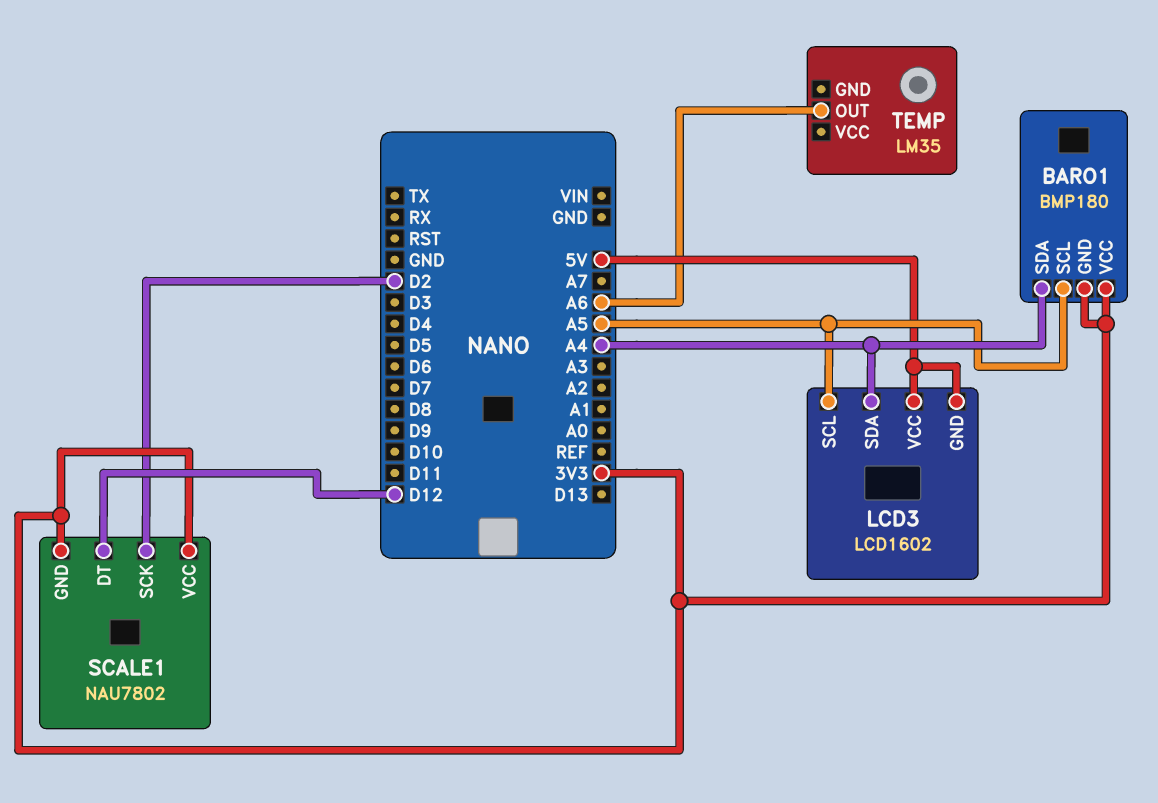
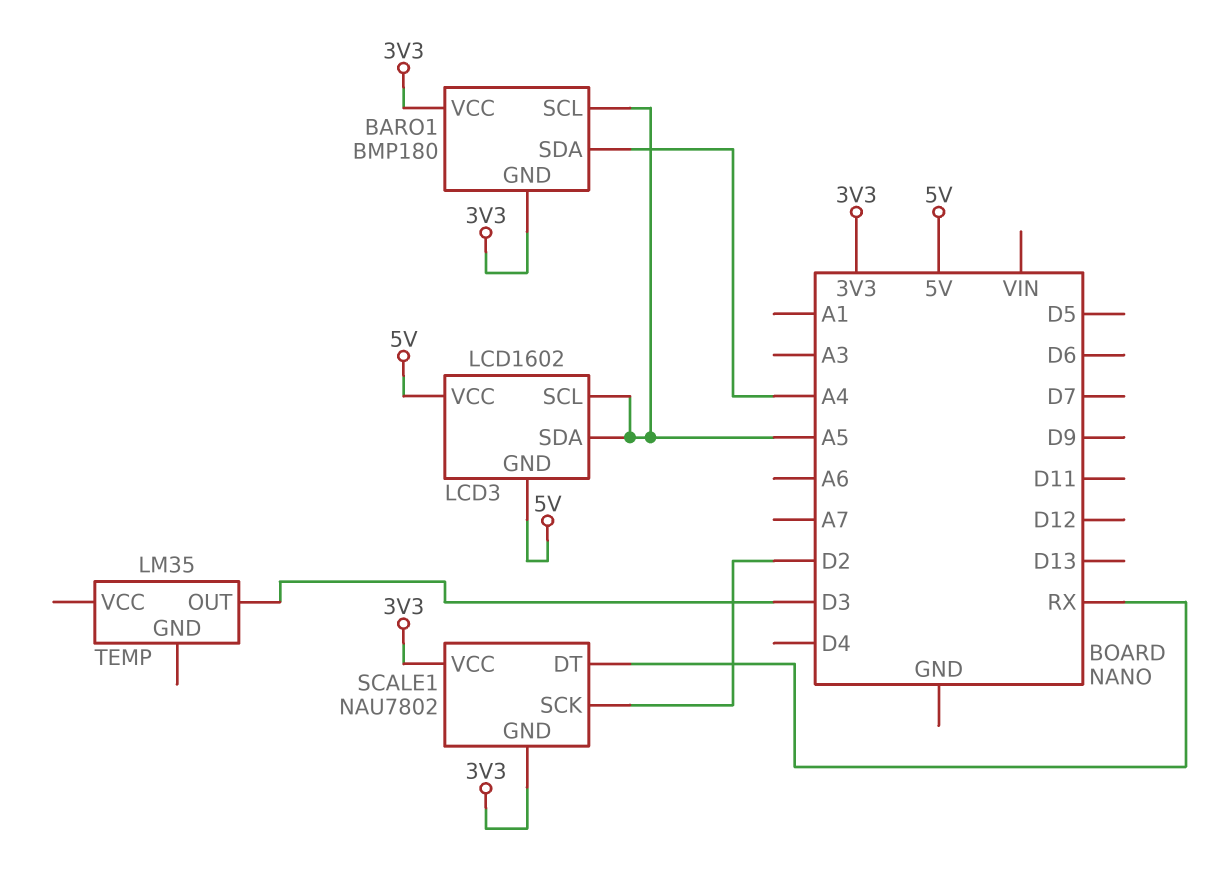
LCD3 pin SDA: A4 -> A5
SCALE1 pin DT: D12 -> RX
TEMP pin OUT: A6 -> D3

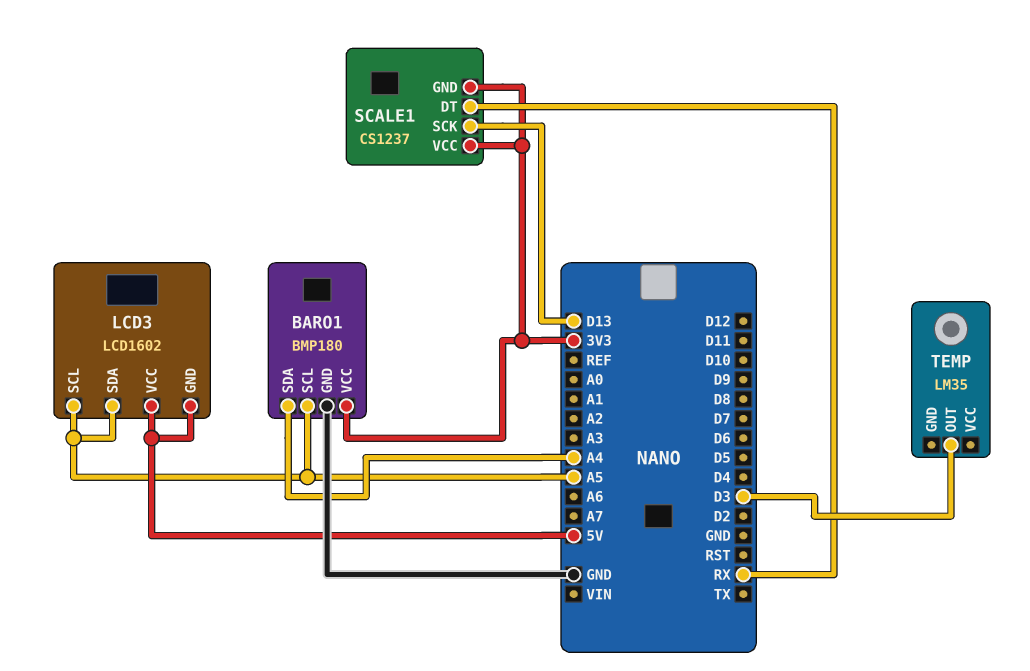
BARO1 pin GND: 3V3 -> GND
SCALE1: NAU7802 -> CS1237
SCALE1 pin SCK: D2 -> D13

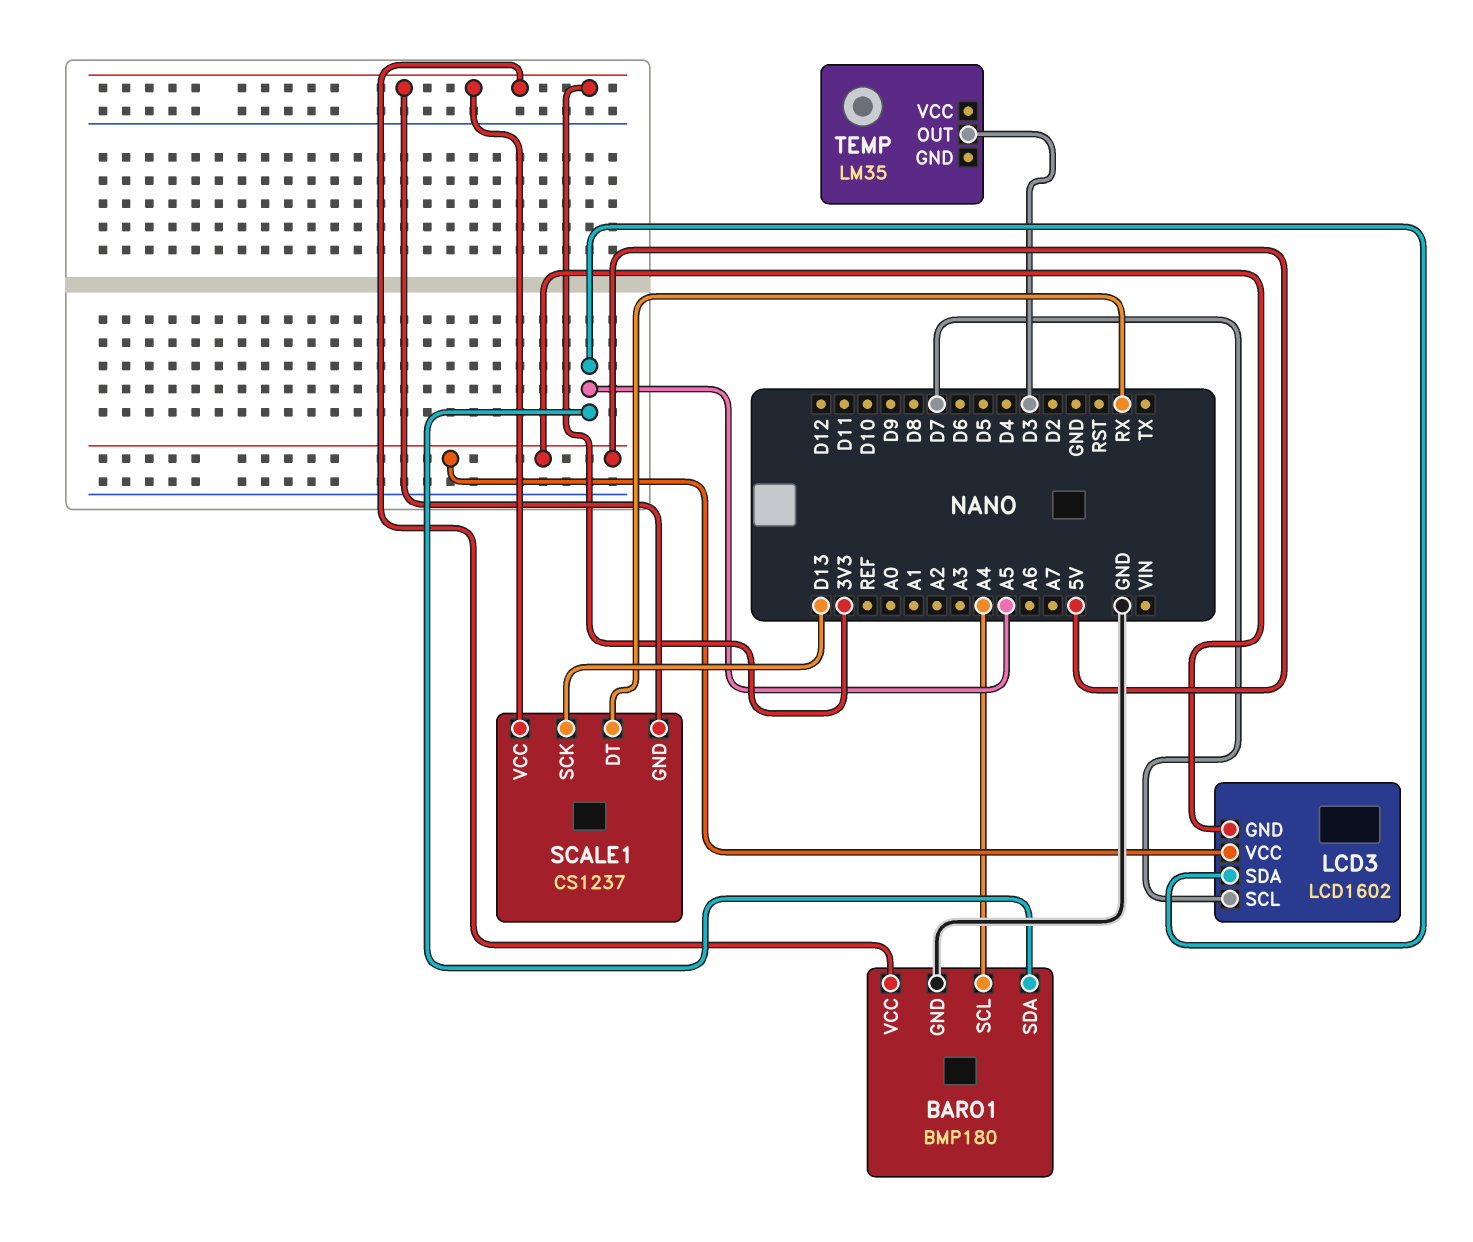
BARO1 pin SCL: A5 -> A4
BARO1 pin SDA: A4 -> A5
LCD3 pin SCL: A5 -> D7

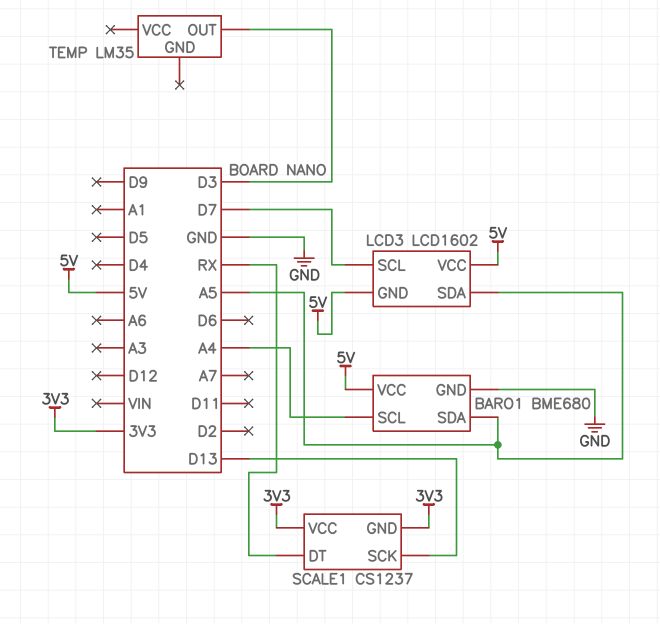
BARO1: BMP180 -> BME680
BARO1 pin VCC: 3V3 -> 5V

